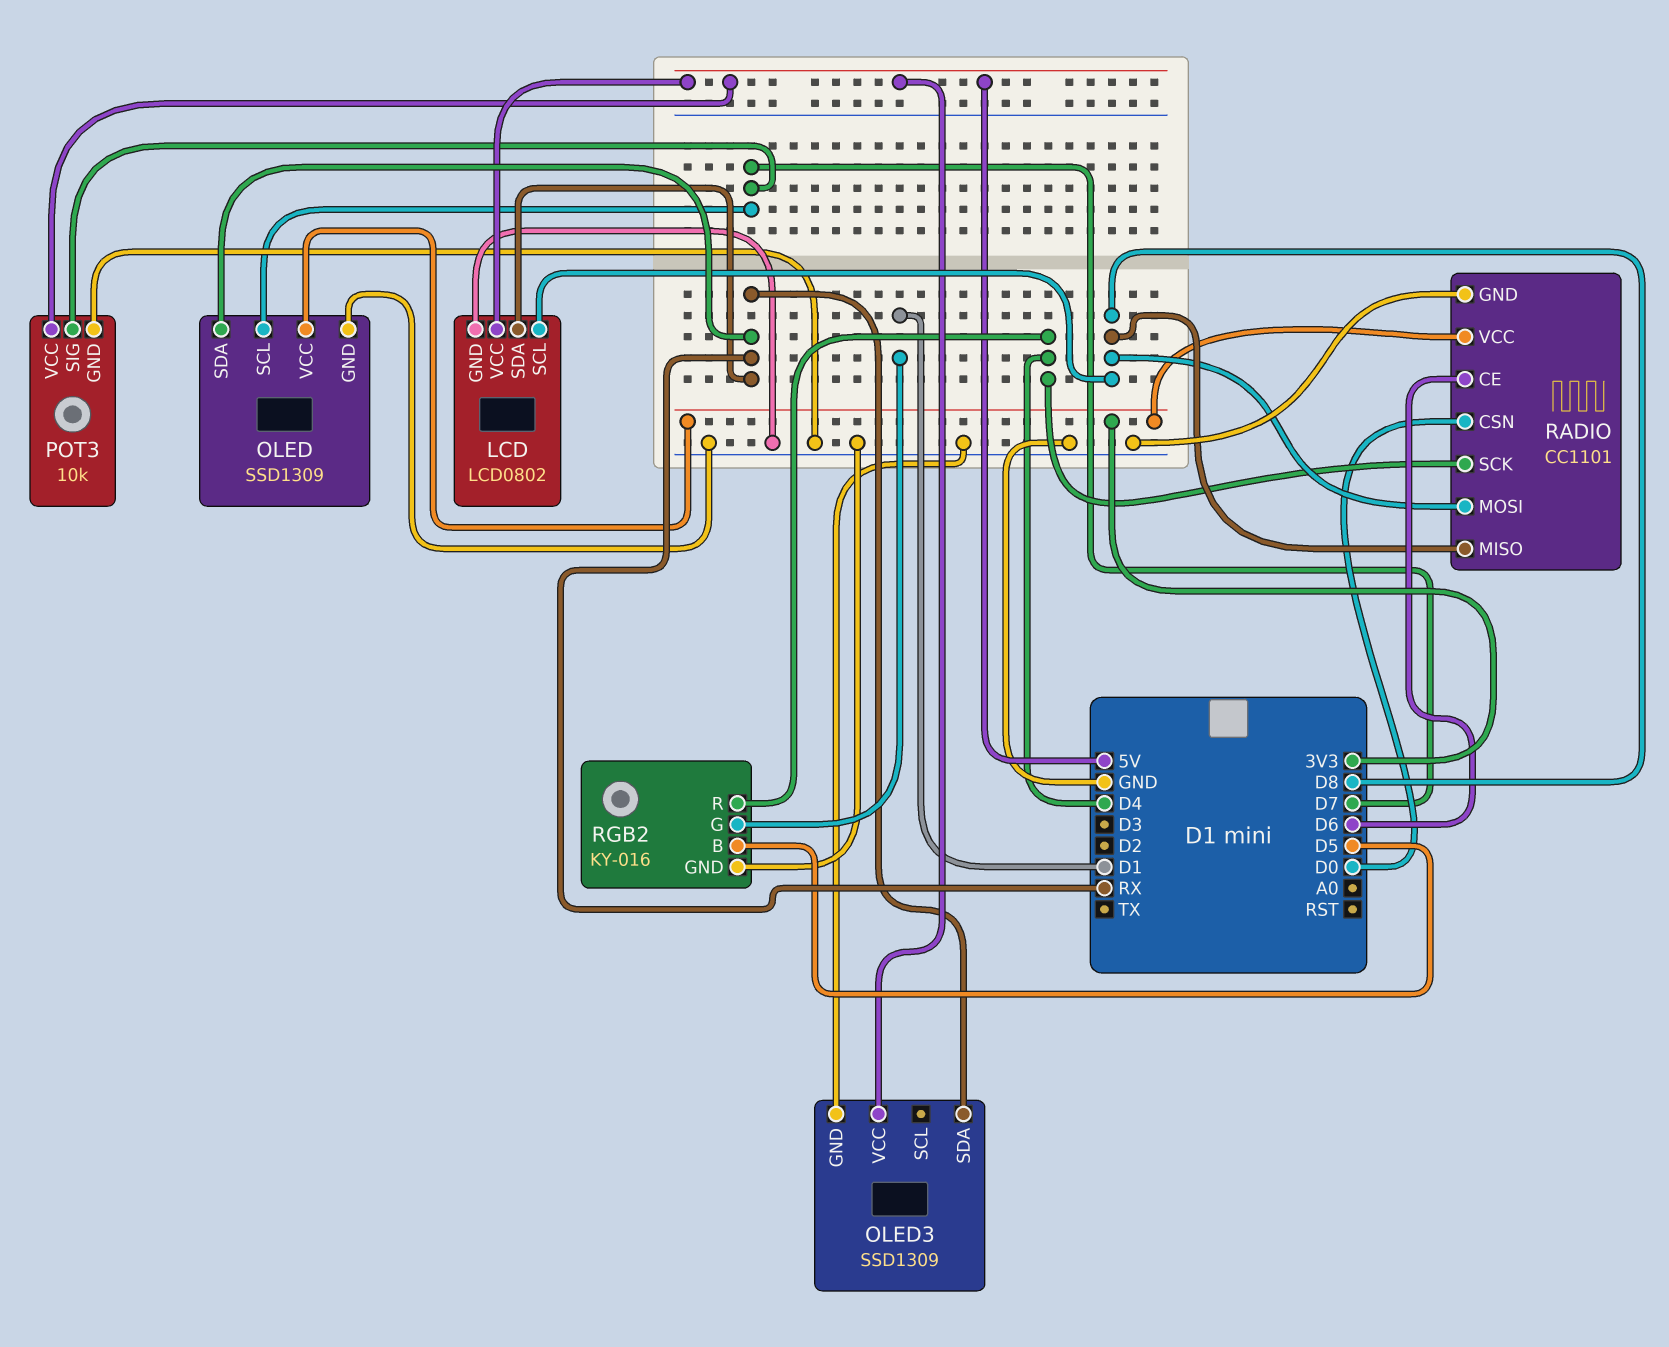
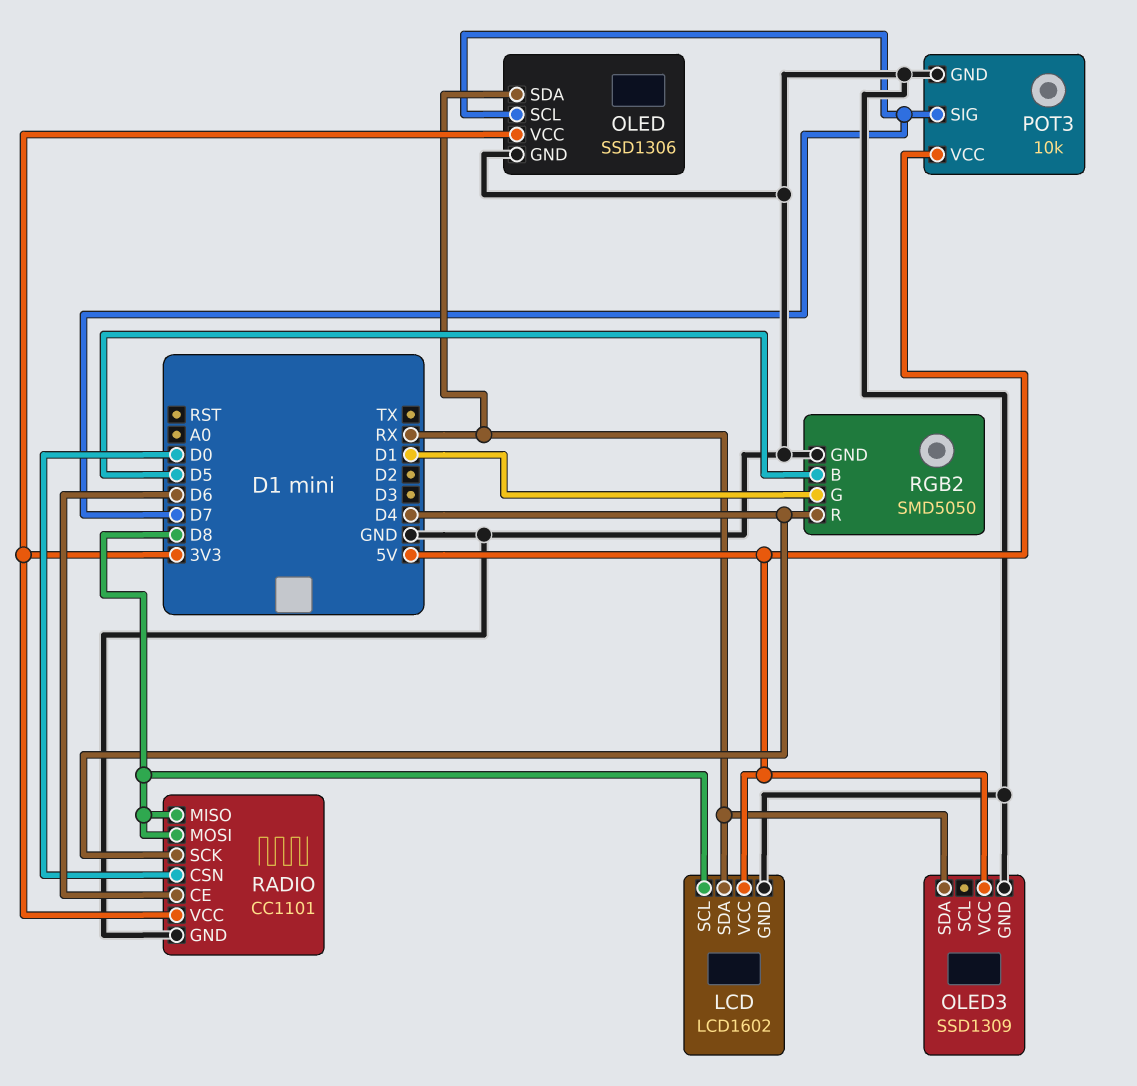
LCD: LCD0802 -> LCD1602
OLED: SSD1309 -> SSD1306
RGB2: KY-016 -> SMD5050

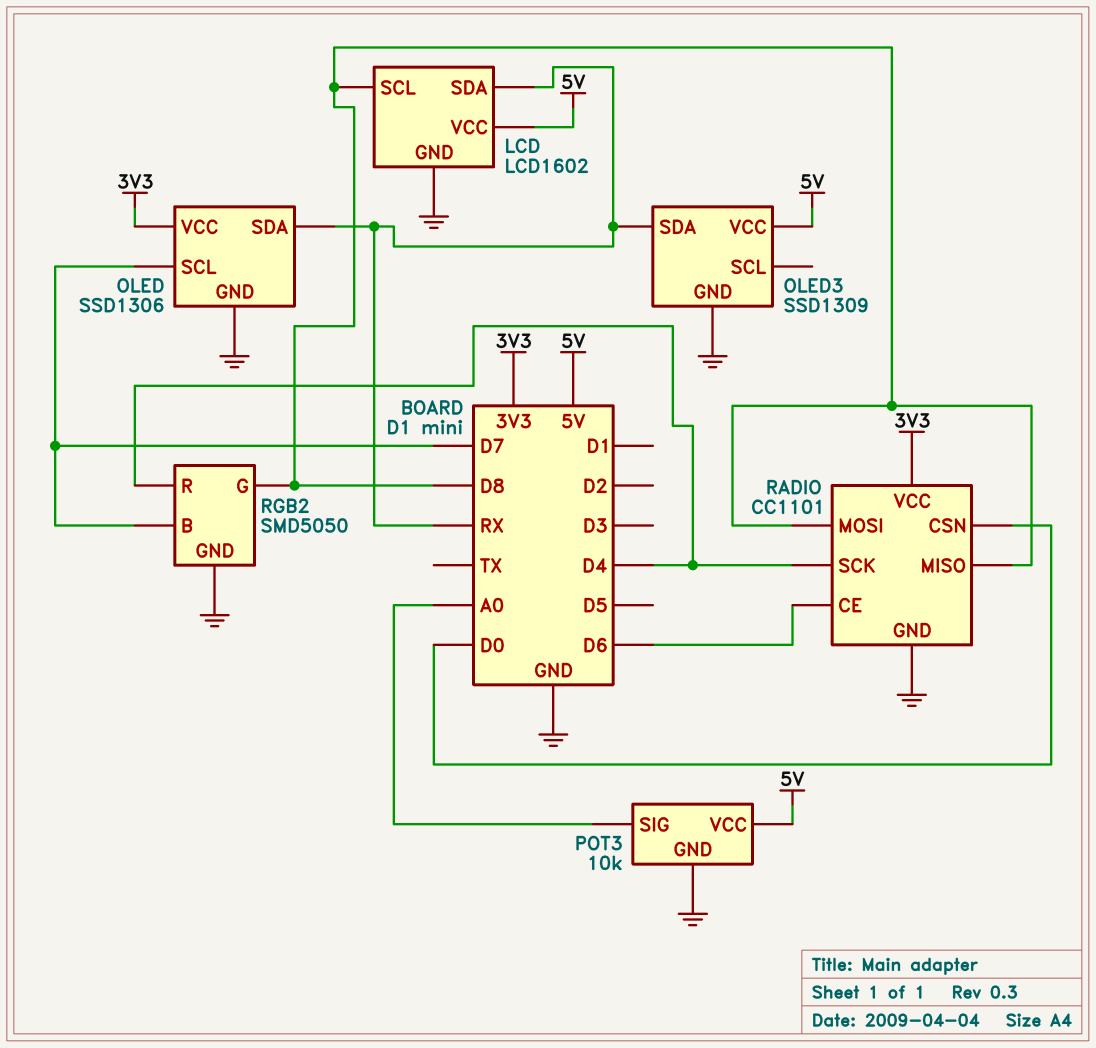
POT3 pin SIG: D7 -> A0
RGB2 pin B: D5 -> D7
RGB2 pin G: D1 -> D8

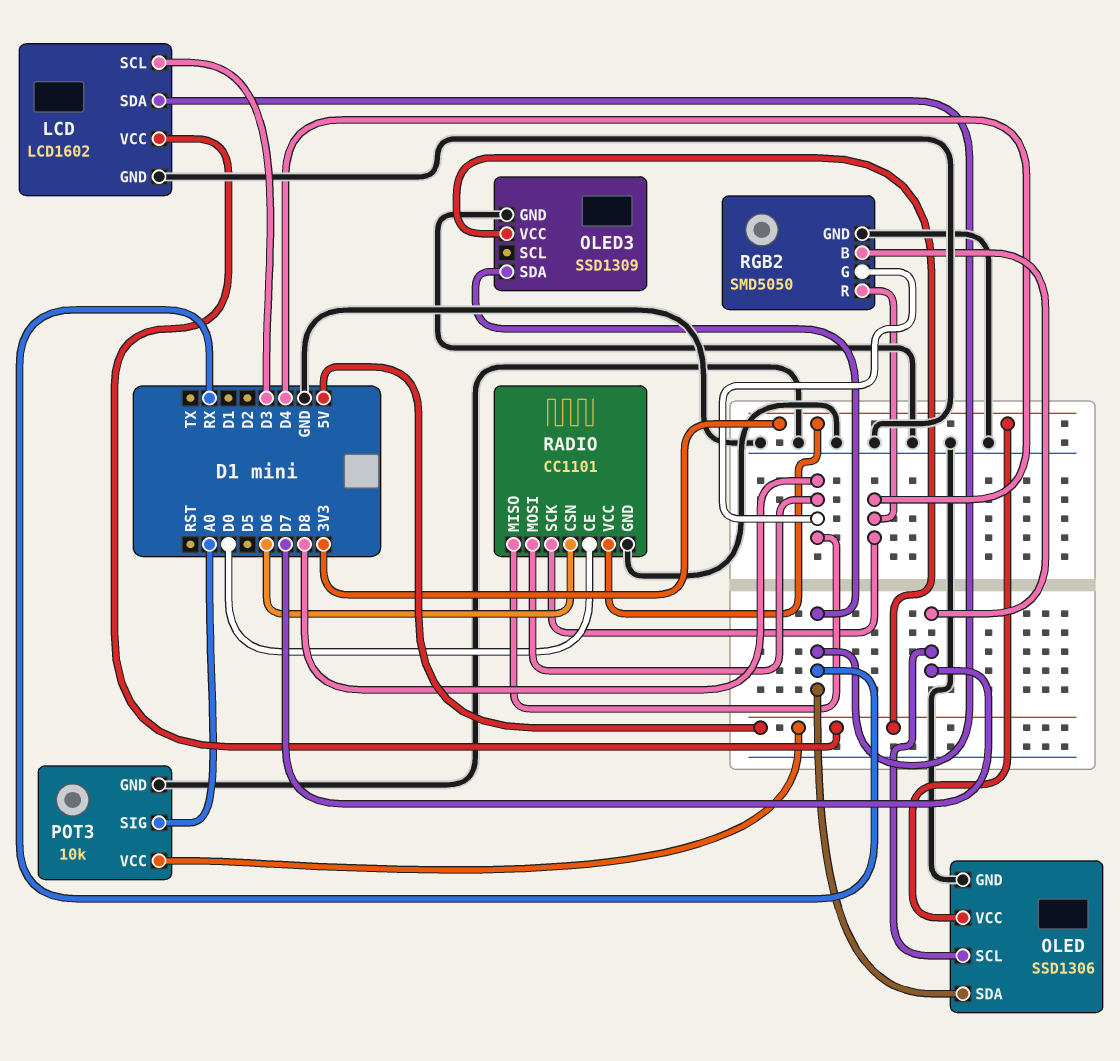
LCD pin SCL: D8 -> D3
RADIO pin CE: D6 -> D0
RADIO pin CSN: D0 -> D6

